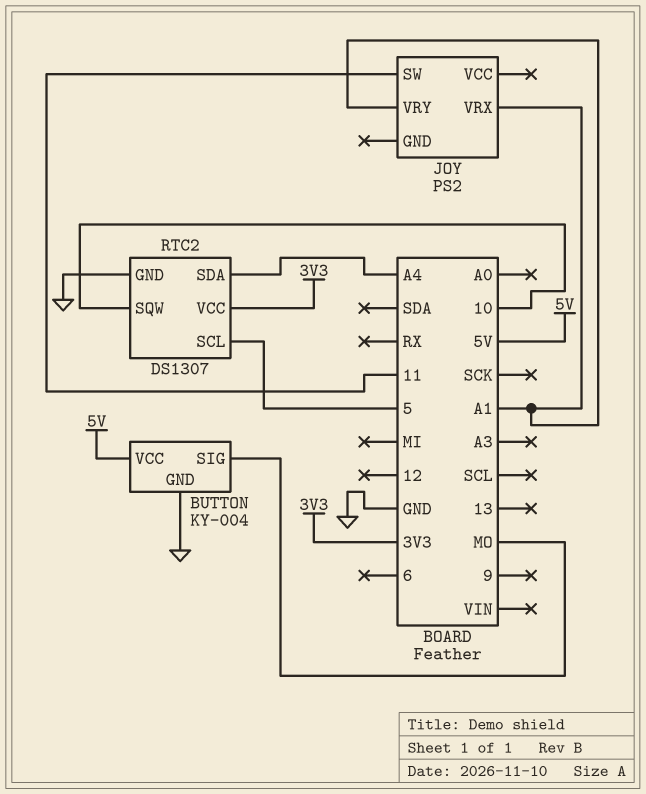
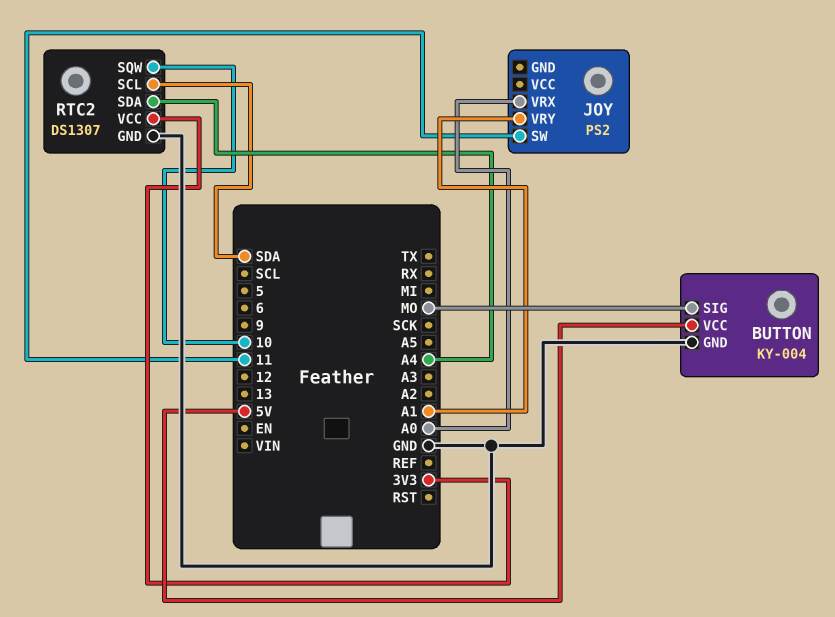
JOY pin VRX: A1 -> A0
RTC2 pin SCL: 5 -> SDA

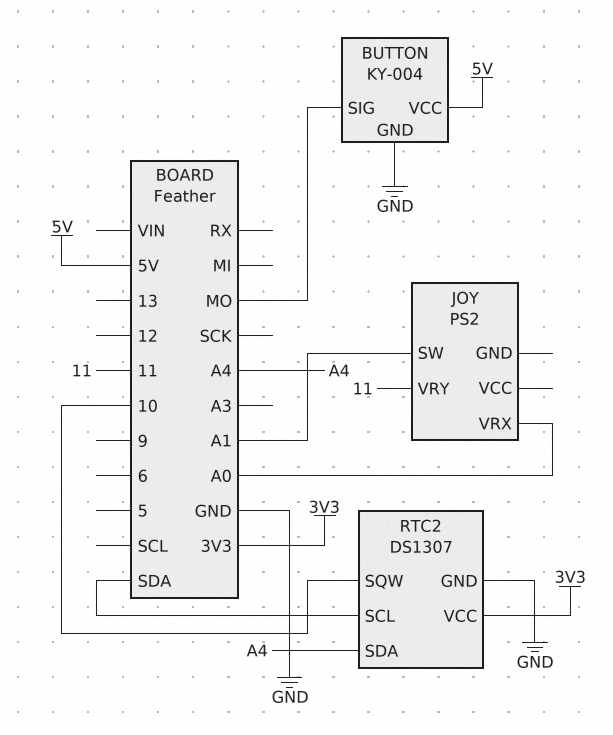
JOY pin SW: 11 -> A1
JOY pin VRY: A1 -> 11

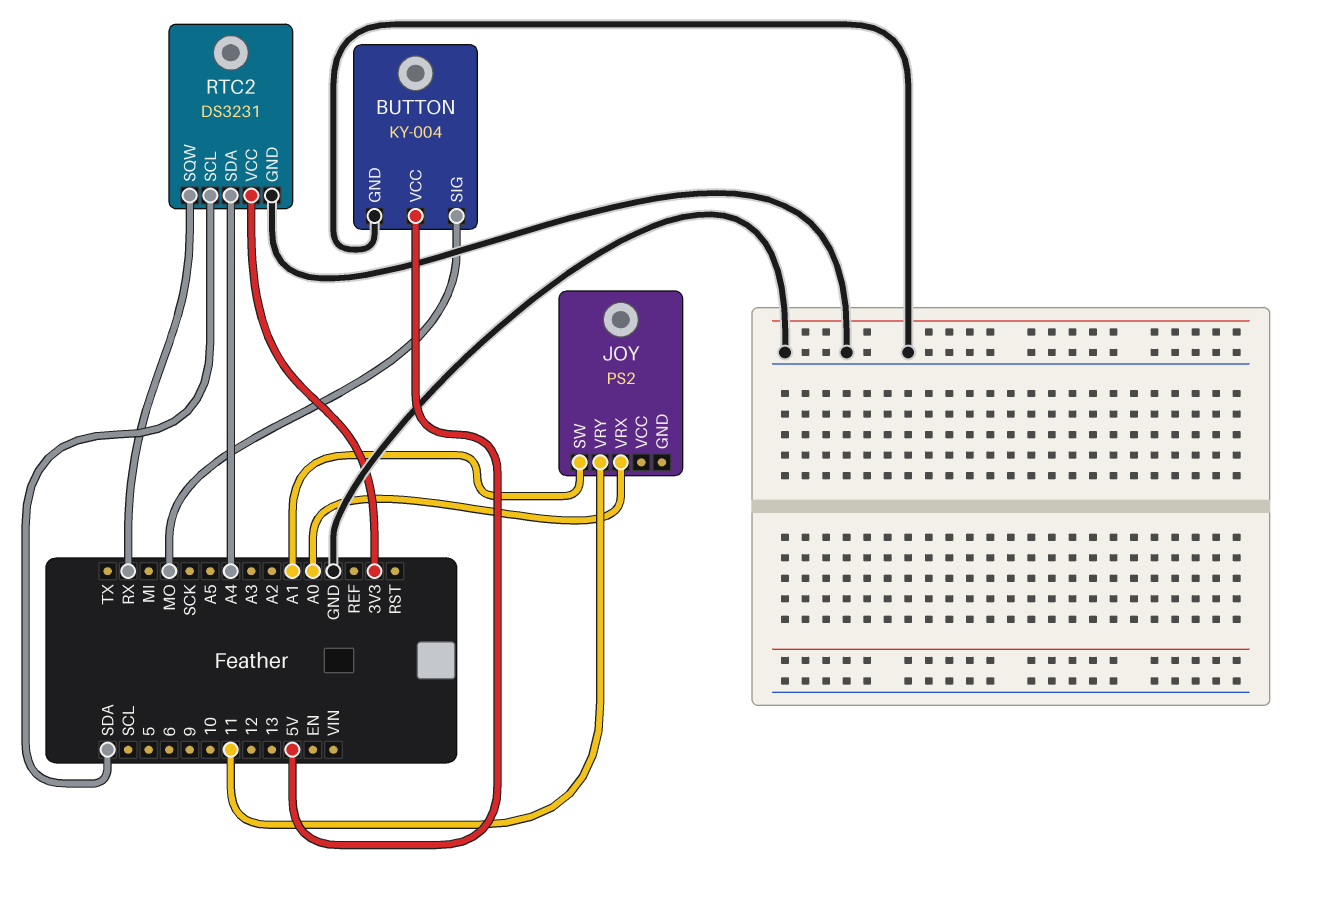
RTC2: DS1307 -> DS3231
RTC2 pin SQW: 10 -> RX

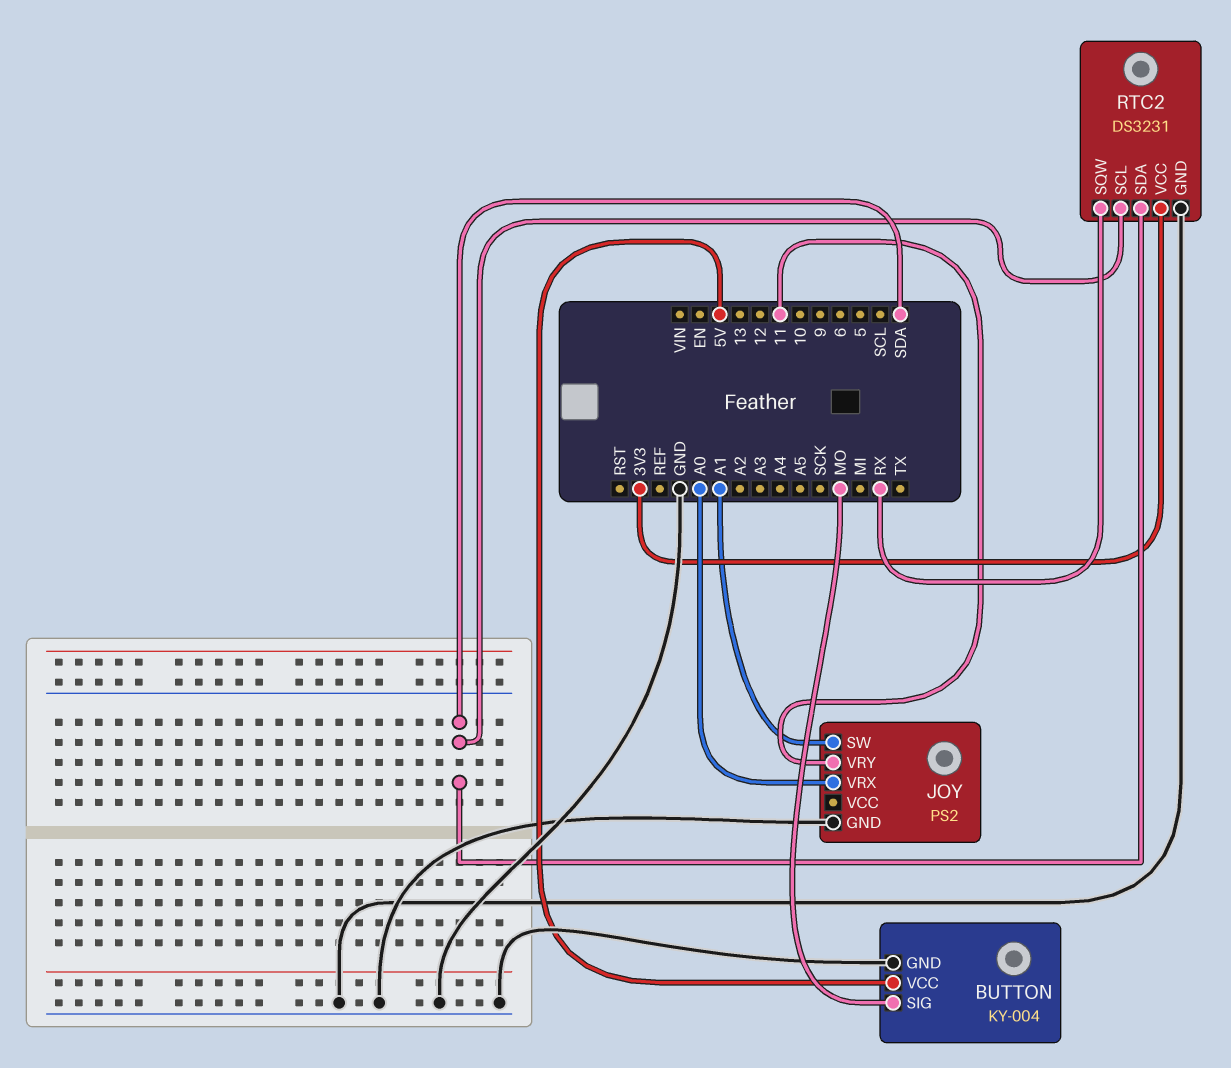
JOY pin GND: none -> GND
RTC2 pin SDA: A4 -> SDA

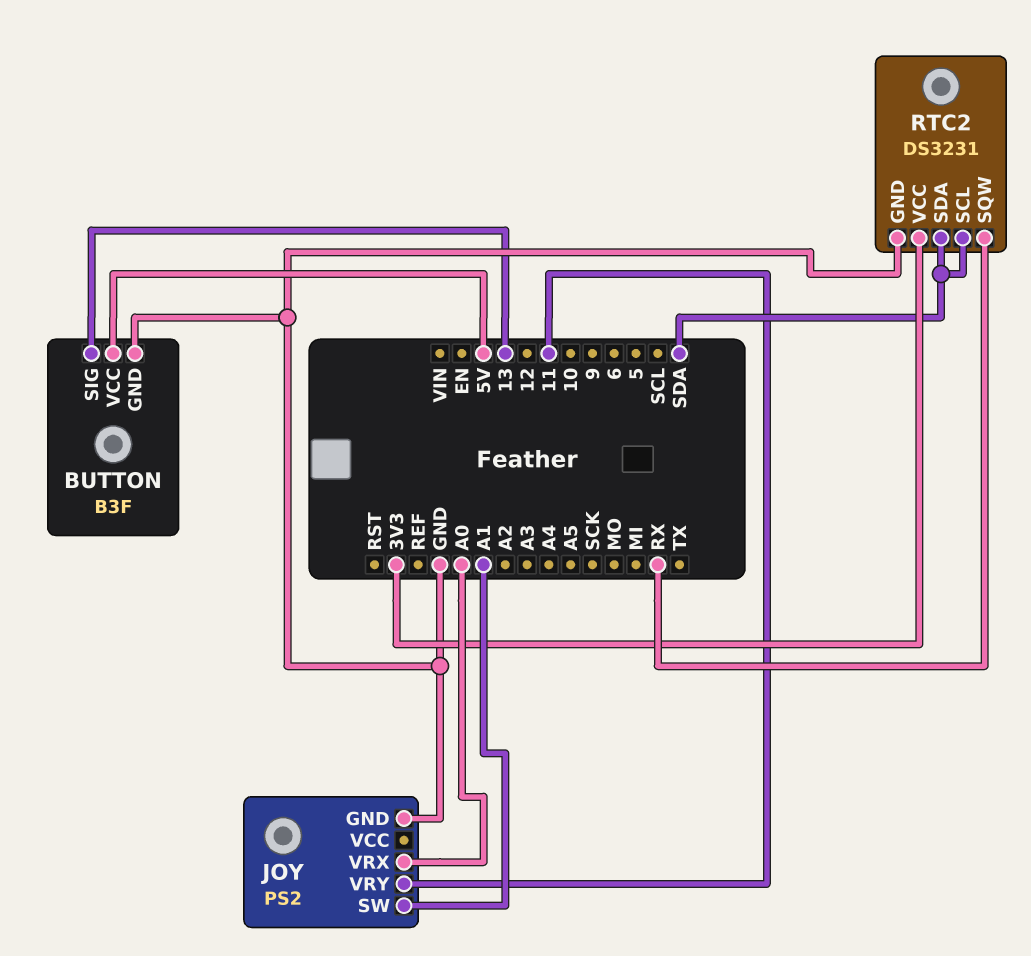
BUTTON: KY-004 -> B3F
BUTTON pin SIG: MO -> 13

